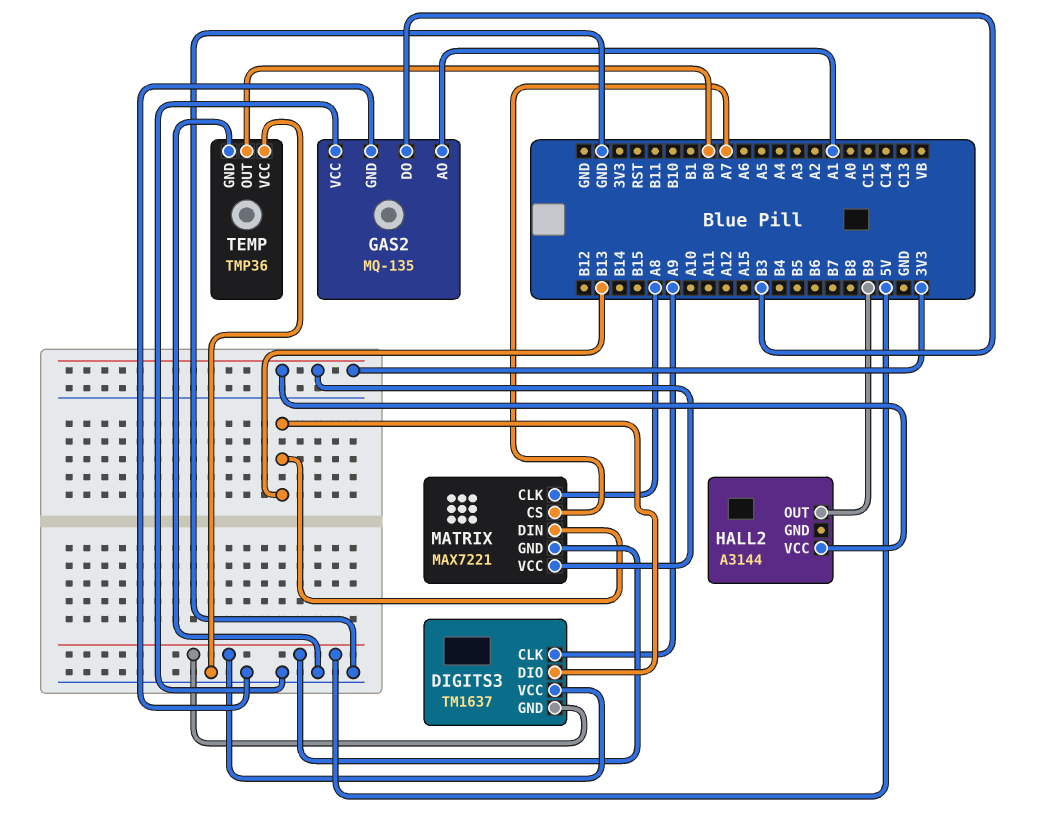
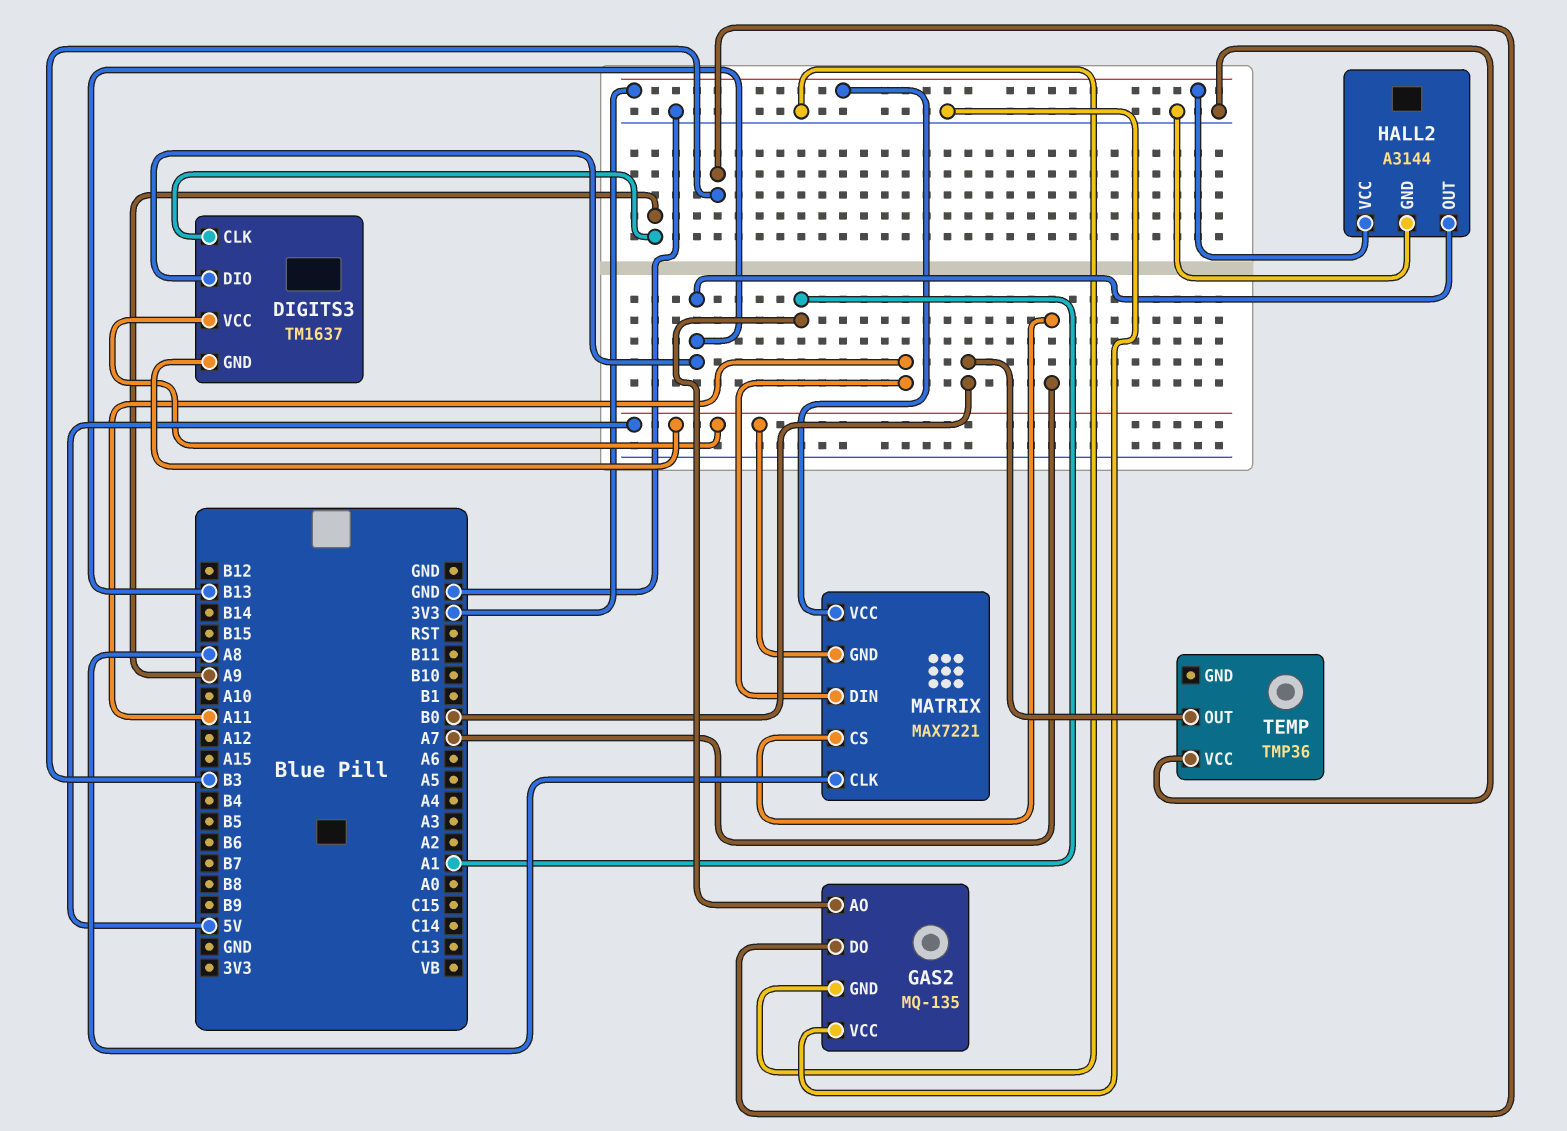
HALL2 pin GND: none -> GND
HALL2 pin OUT: B9 -> B13
MATRIX pin DIN: B13 -> A11
TEMP pin GND: GND -> none

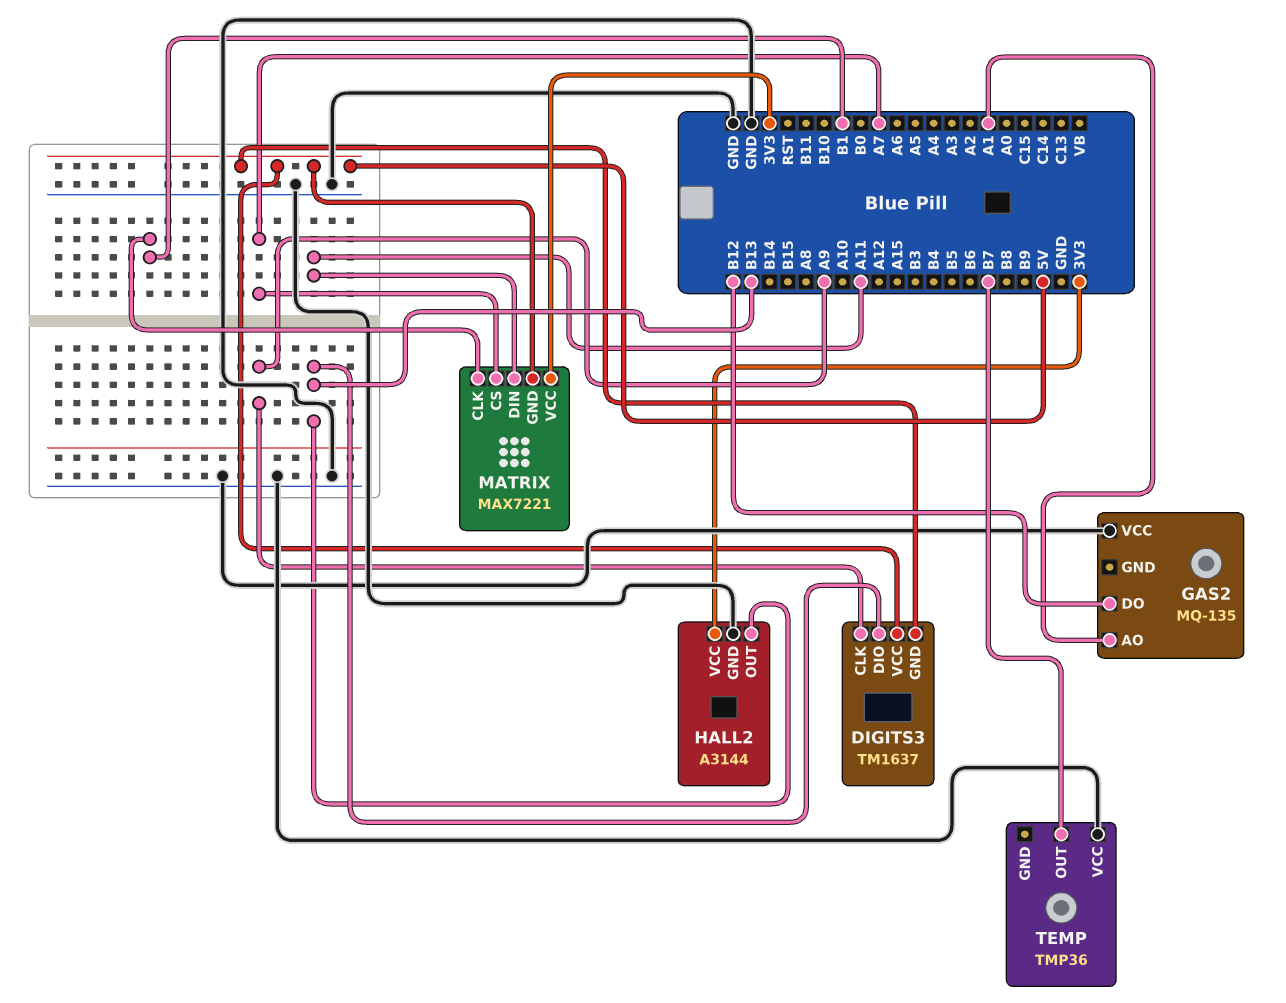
GAS2 pin DO: B3 -> B12
GAS2 pin GND: GND -> none
MATRIX pin CLK: A8 -> B1
TEMP pin OUT: B0 -> B7

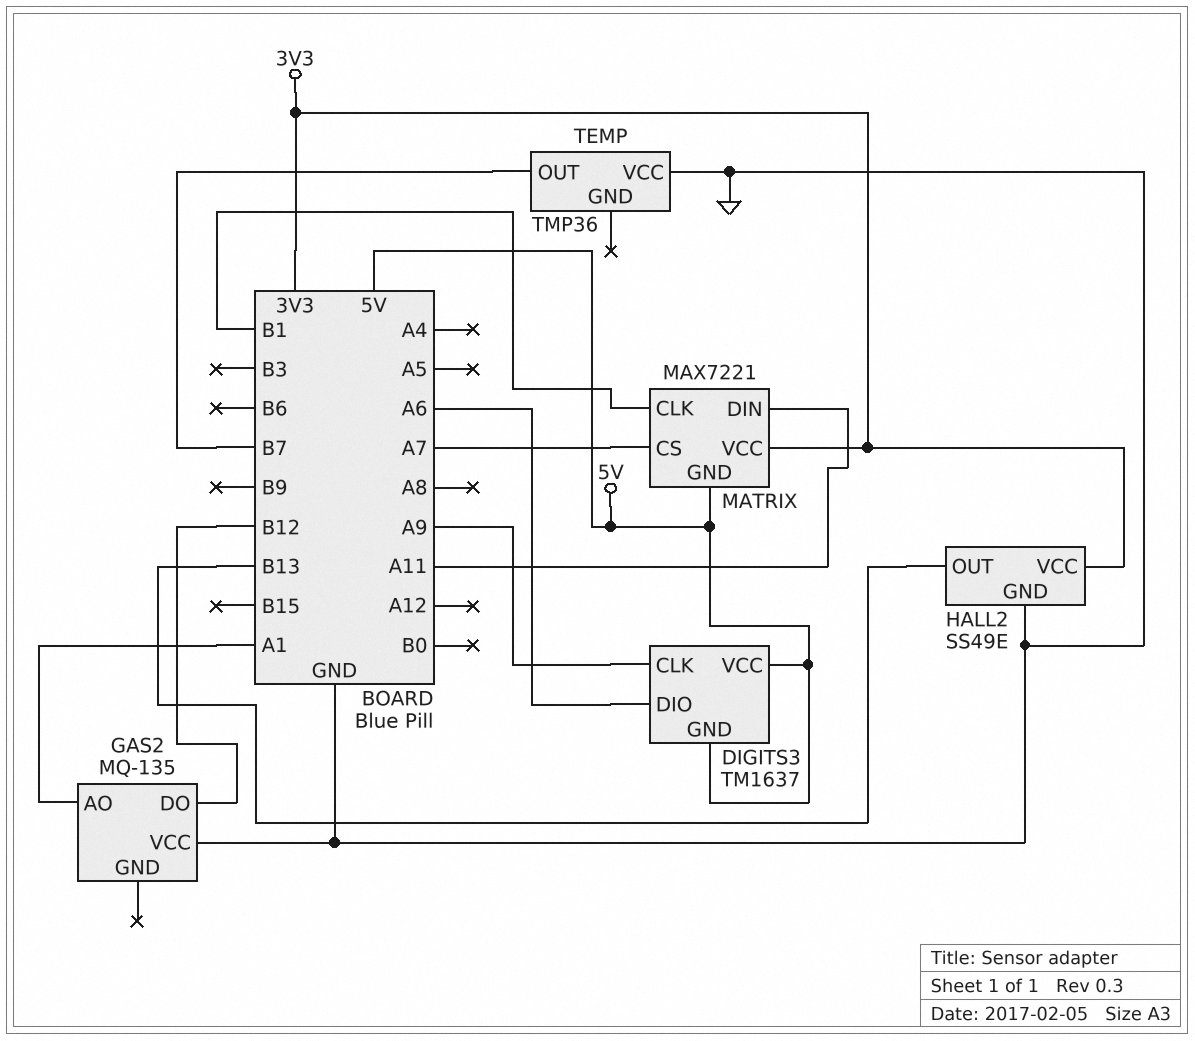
DIGITS3 pin DIO: B13 -> A6
HALL2: A3144 -> SS49E

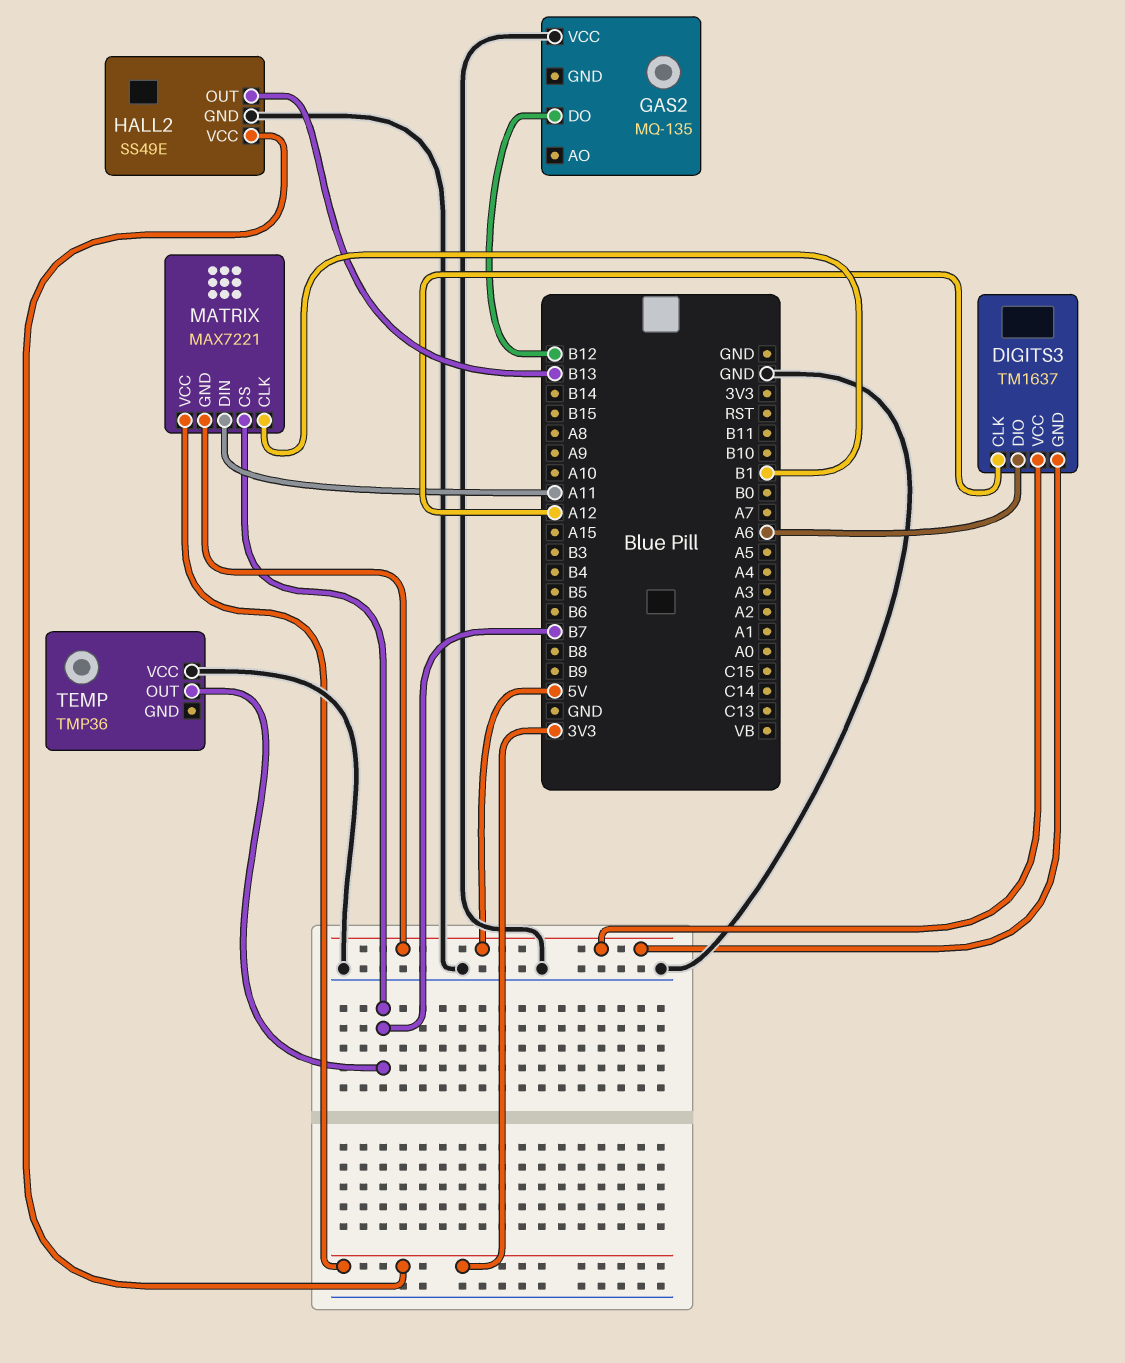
DIGITS3 pin CLK: A9 -> A12
GAS2 pin AO: A1 -> none
MATRIX pin CS: A7 -> B7

